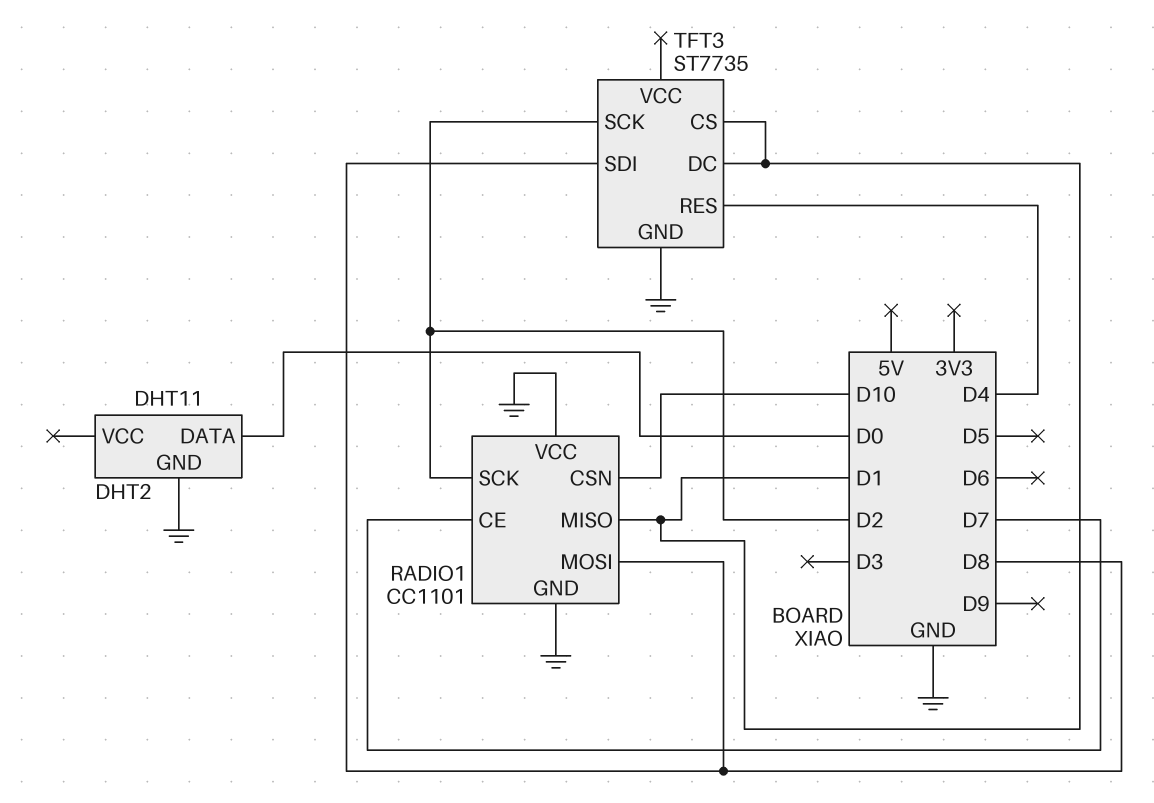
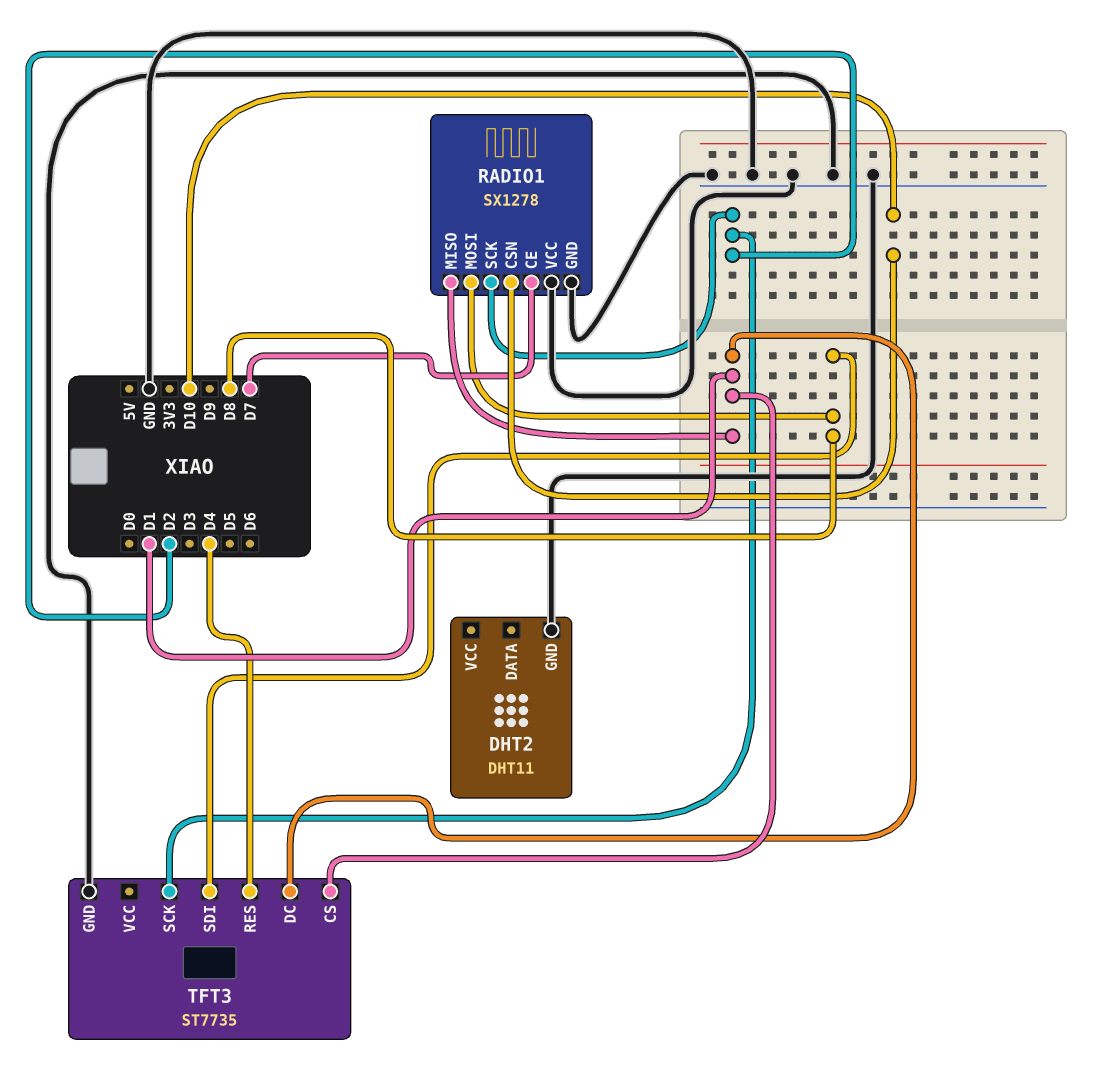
DHT2 pin DATA: D0 -> none
RADIO1: CC1101 -> SX1278

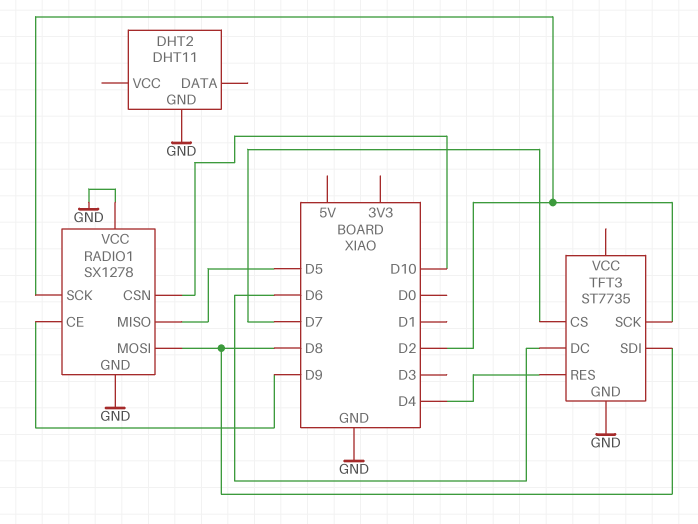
RADIO1 pin CE: D7 -> D9
RADIO1 pin MISO: D1 -> D5
TFT3 pin CS: D1 -> D7
TFT3 pin DC: D1 -> D6

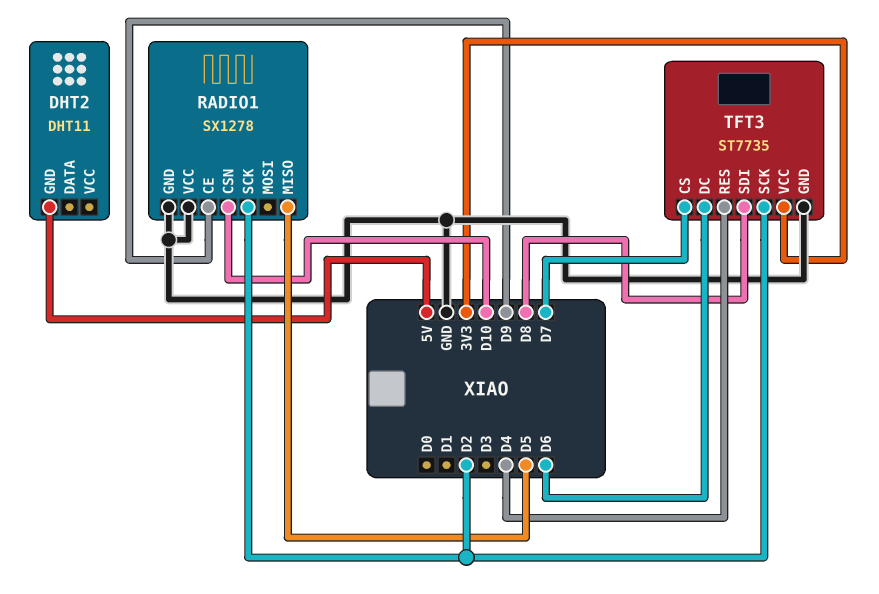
DHT2 pin GND: GND -> 5V
RADIO1 pin MOSI: D8 -> none
TFT3 pin VCC: none -> 3V3

